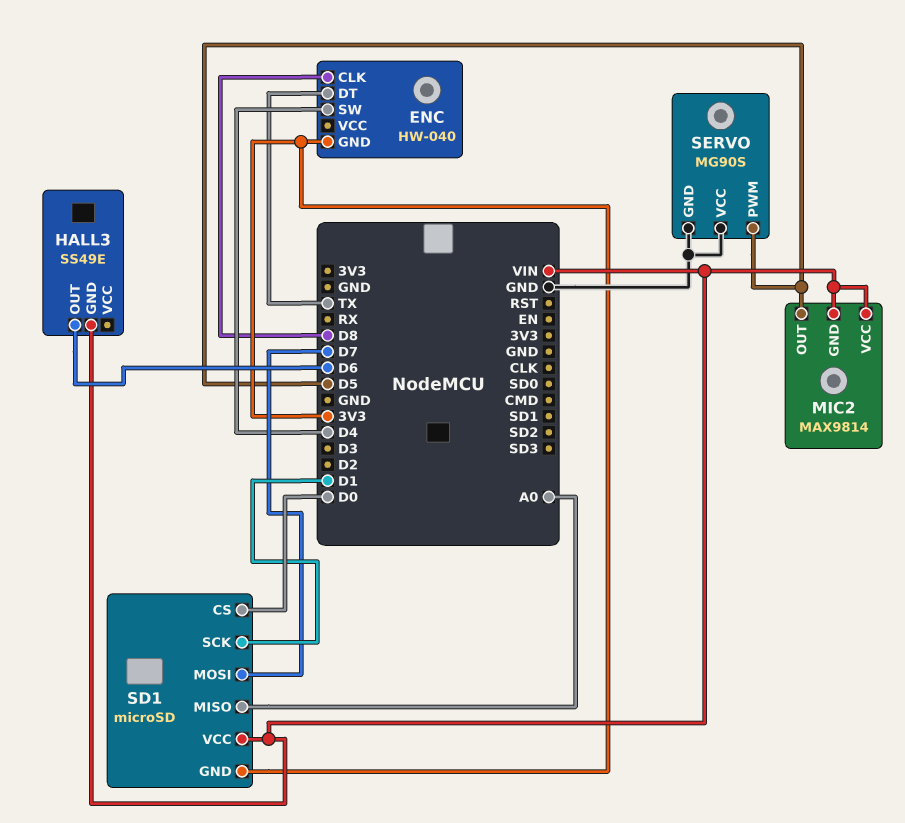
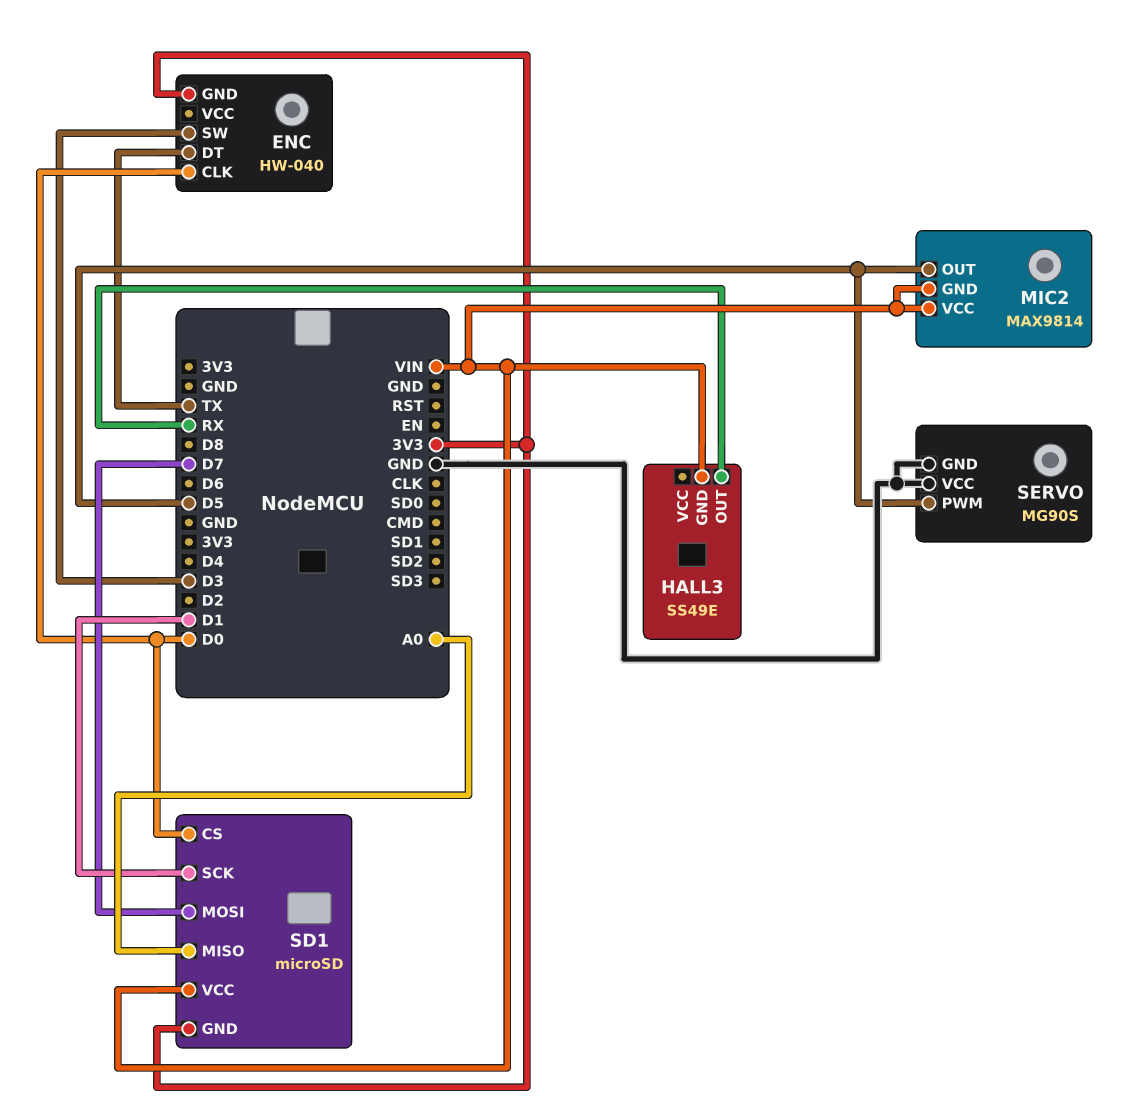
ENC pin CLK: D8 -> D0
ENC pin SW: D4 -> D3
HALL3 pin OUT: D6 -> RX

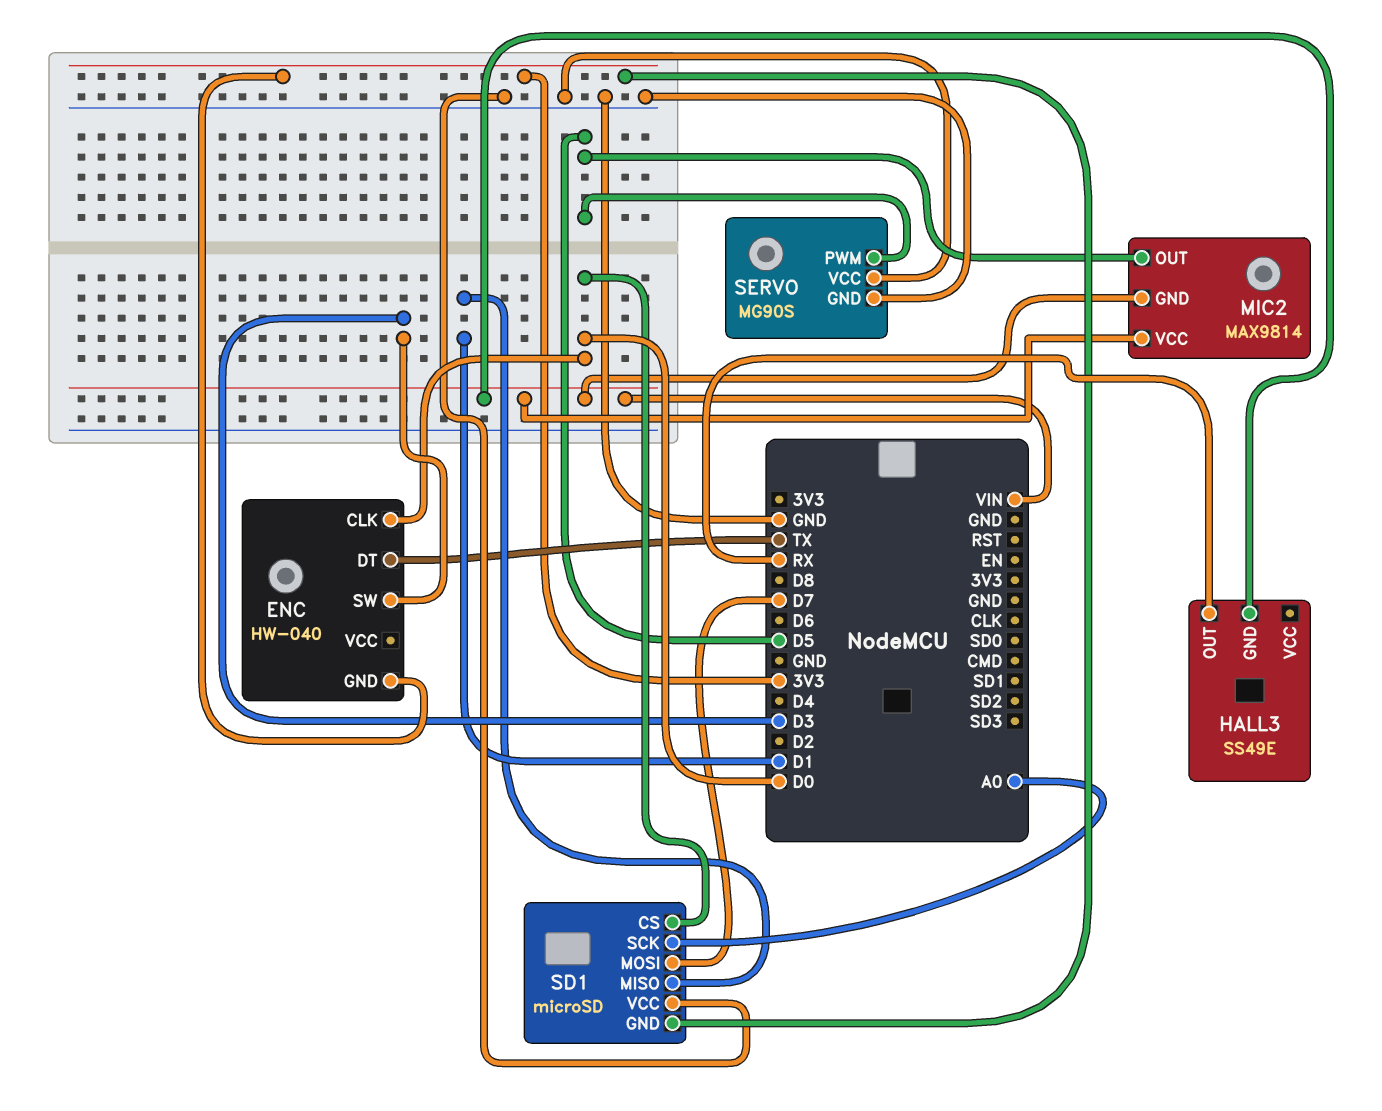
SD1 pin MISO: A0 -> D1
SD1 pin SCK: D1 -> A0
SD1 pin VCC: VIN -> GND

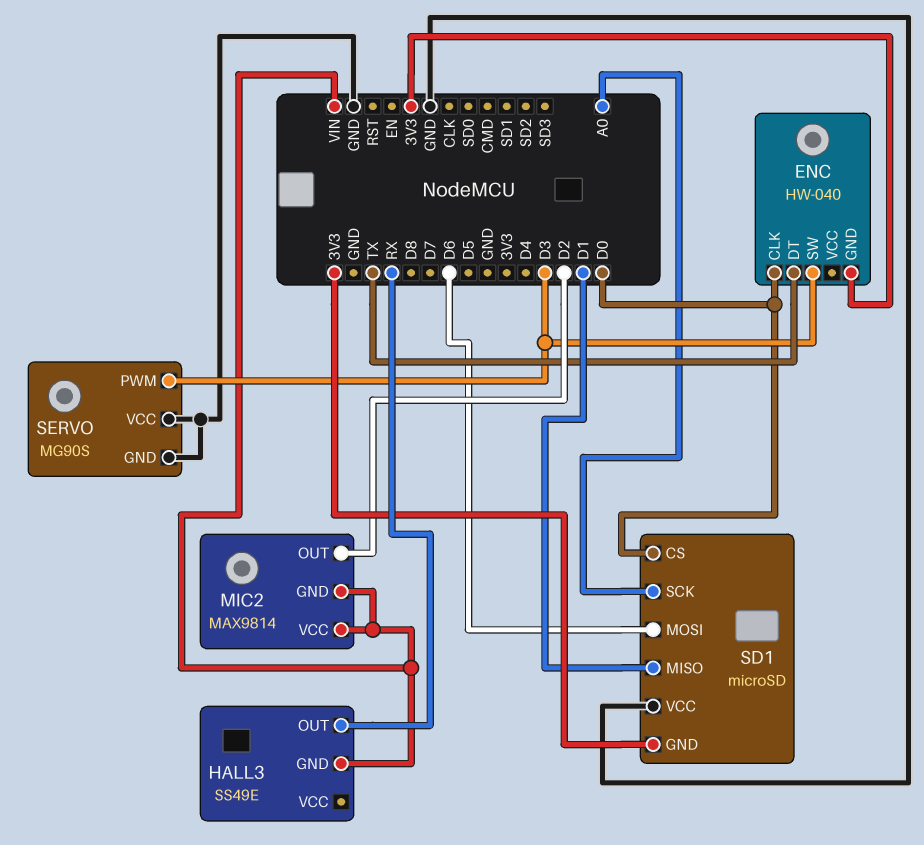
MIC2 pin OUT: D5 -> D2
SD1 pin MOSI: D7 -> D6
SERVO pin PWM: D5 -> D3

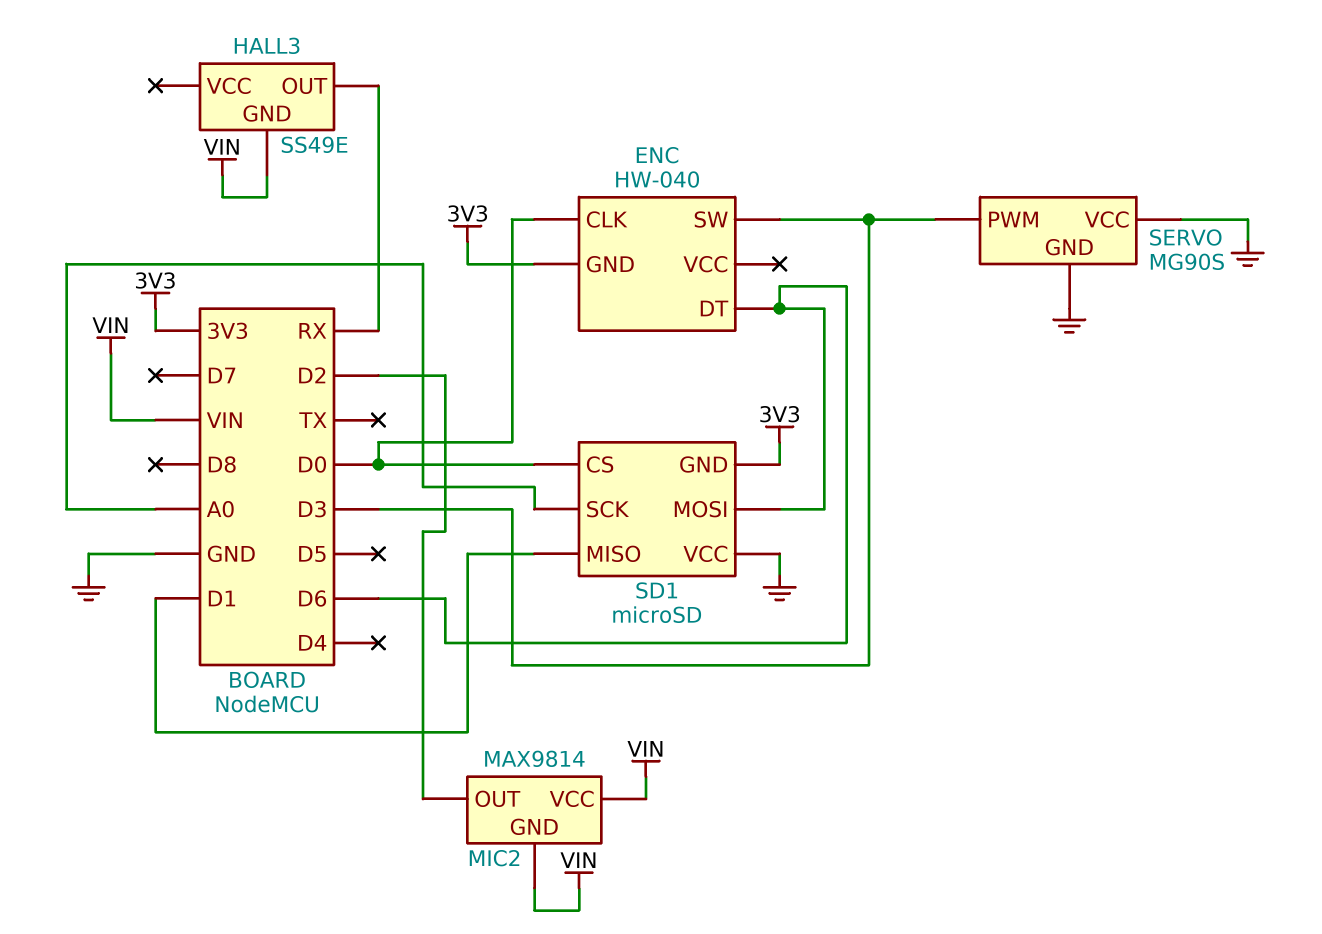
ENC pin DT: TX -> D6

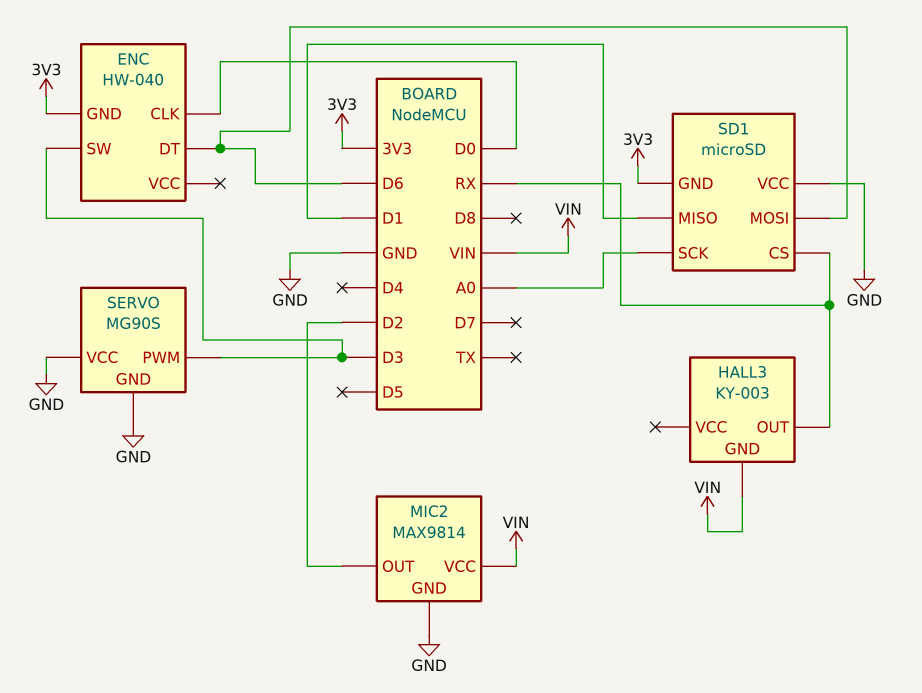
HALL3: SS49E -> KY-003
MIC2 pin GND: VIN -> GND
SD1 pin CS: D0 -> RX

